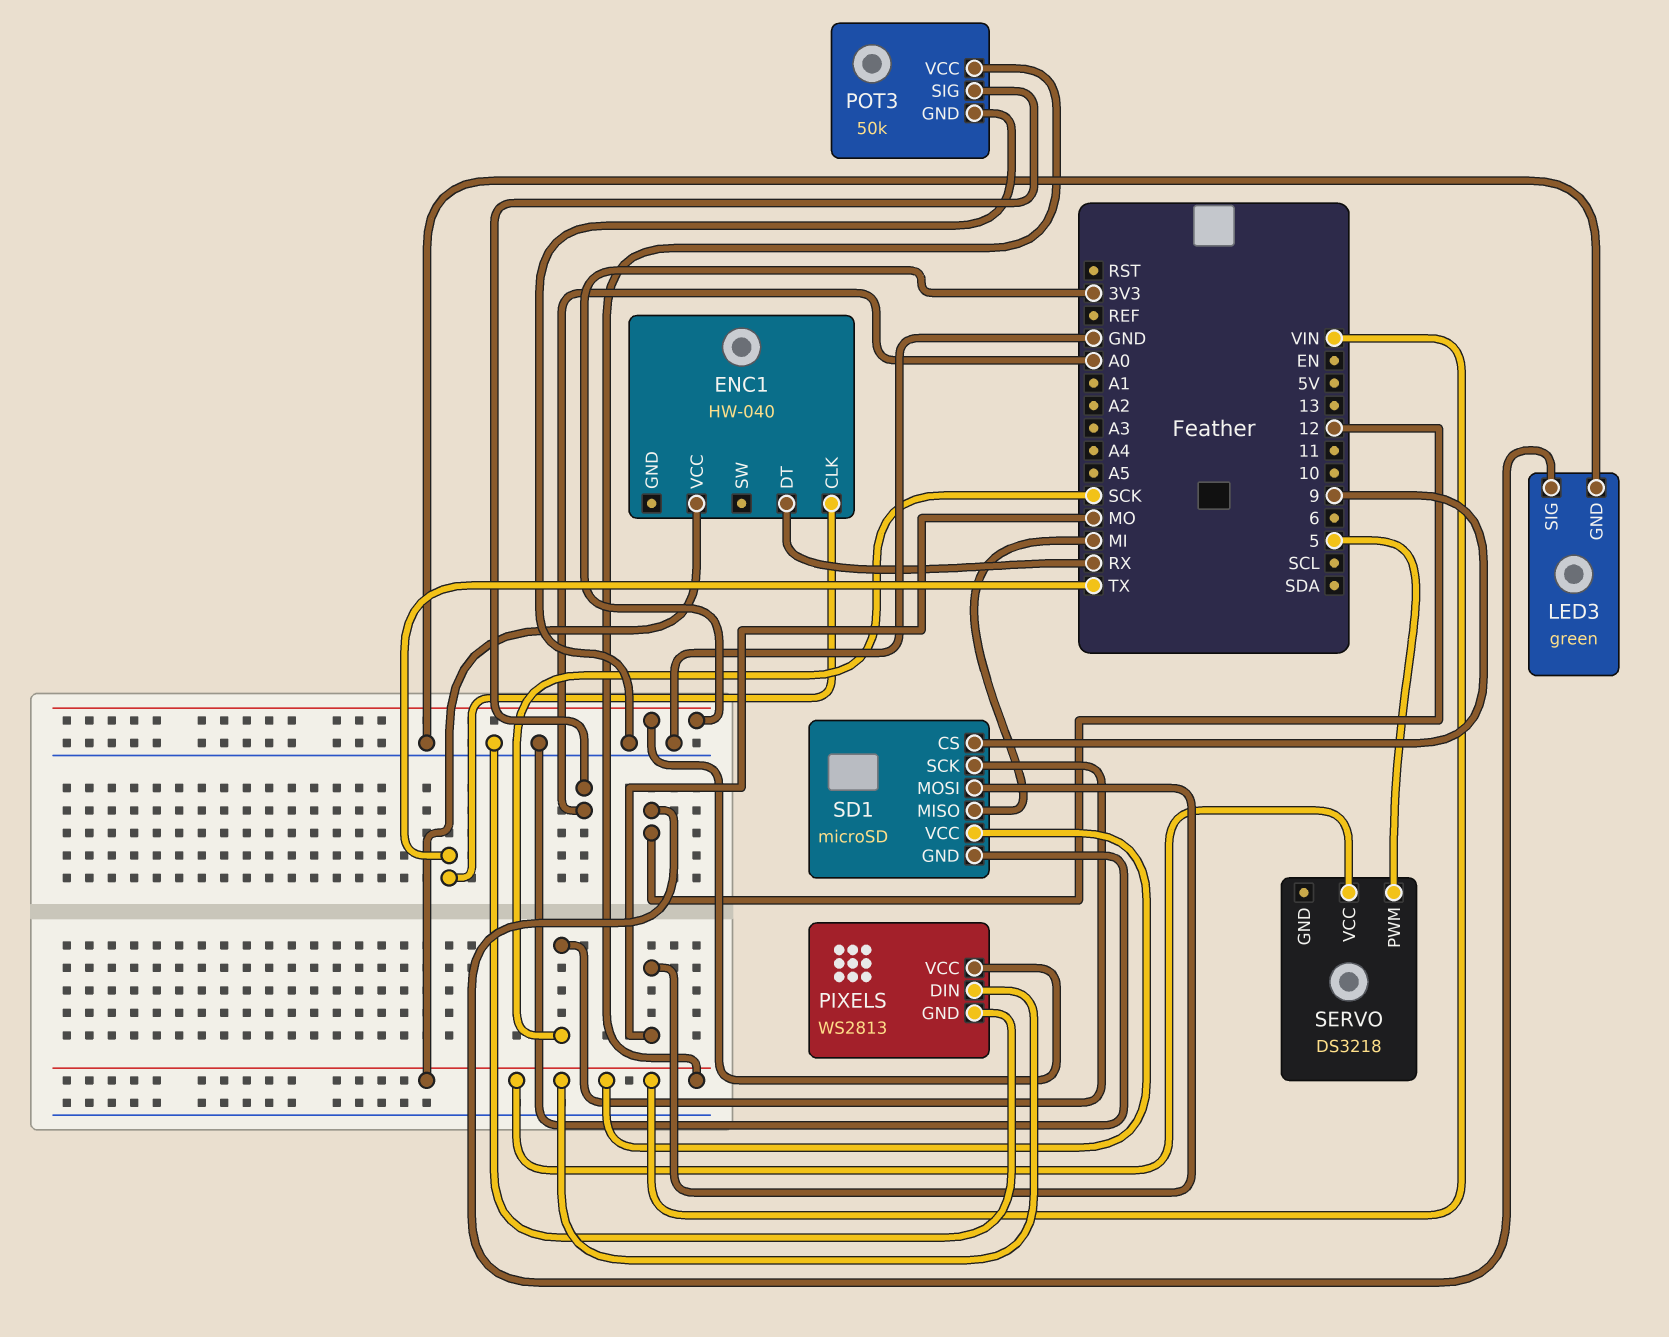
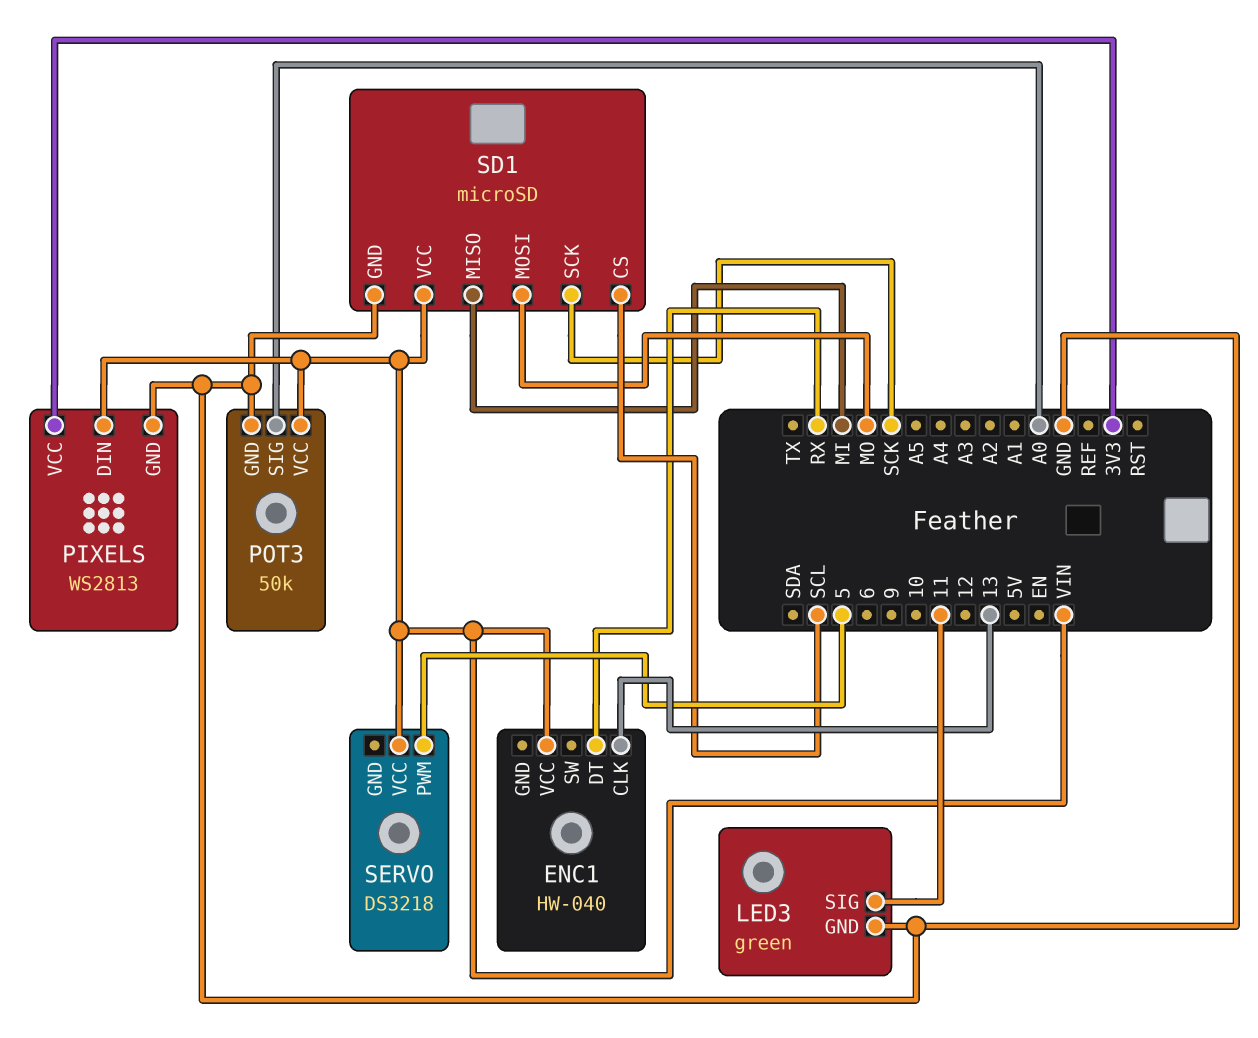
ENC1 pin CLK: TX -> 13
LED3 pin SIG: 12 -> 11
SD1 pin CS: 9 -> SCL

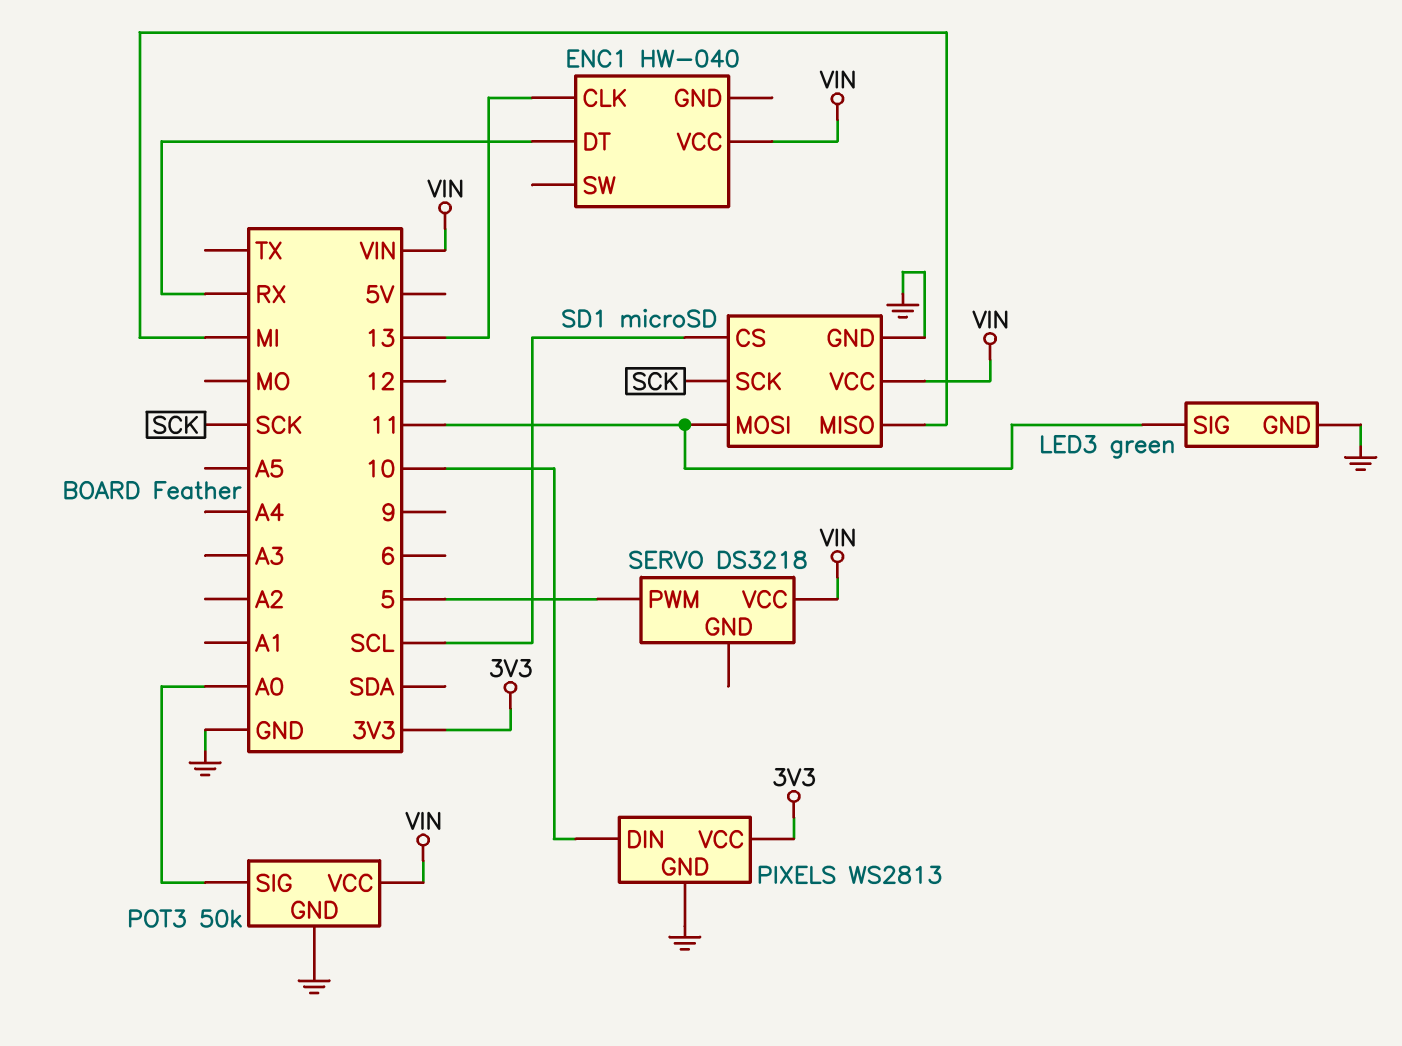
PIXELS pin DIN: VIN -> 10
SD1 pin MOSI: MO -> 11

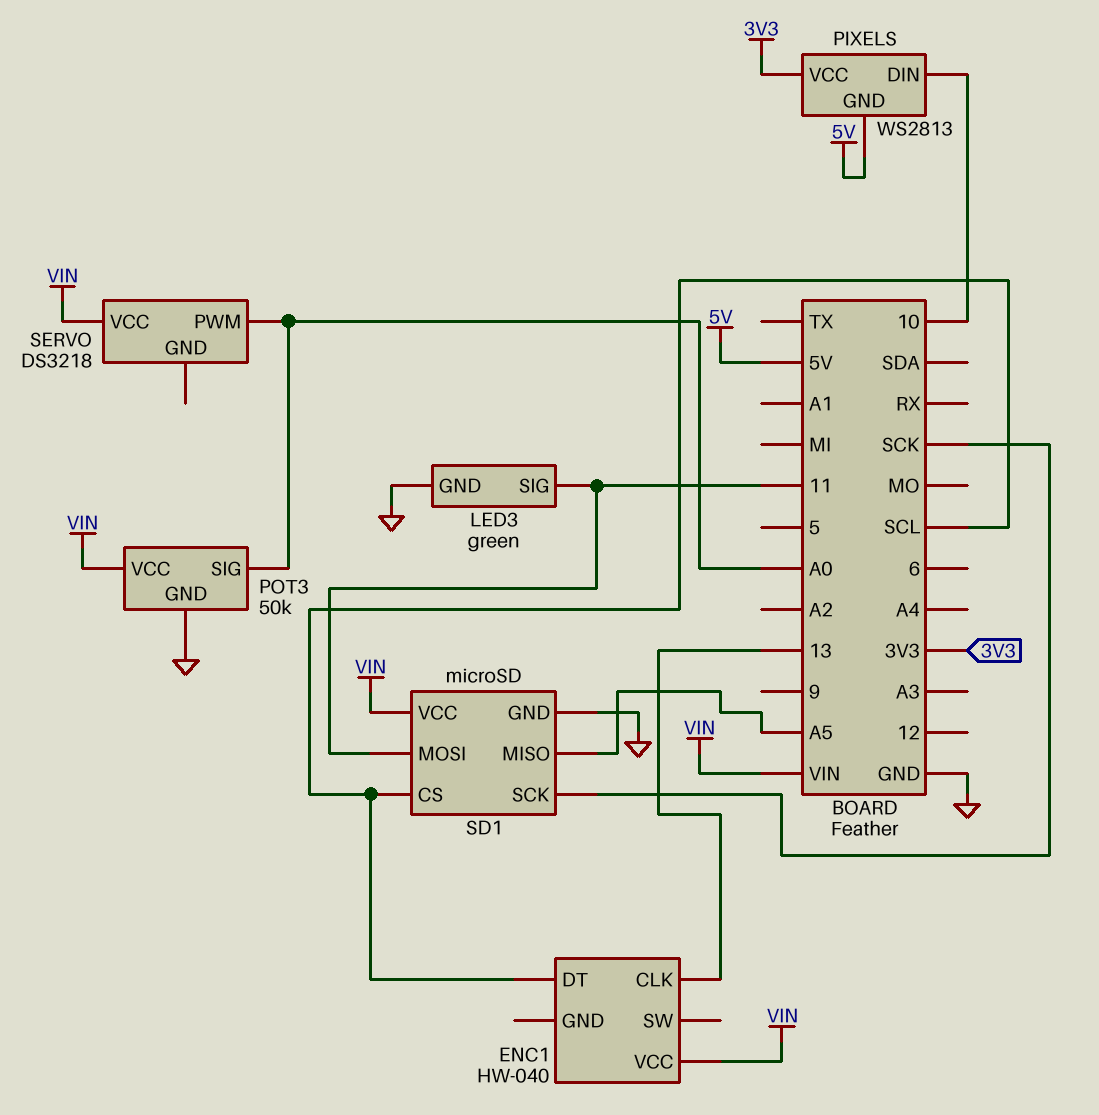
ENC1 pin DT: RX -> SCL
PIXELS pin GND: GND -> 5V
SD1 pin MISO: MI -> A5
SERVO pin PWM: 5 -> A0

